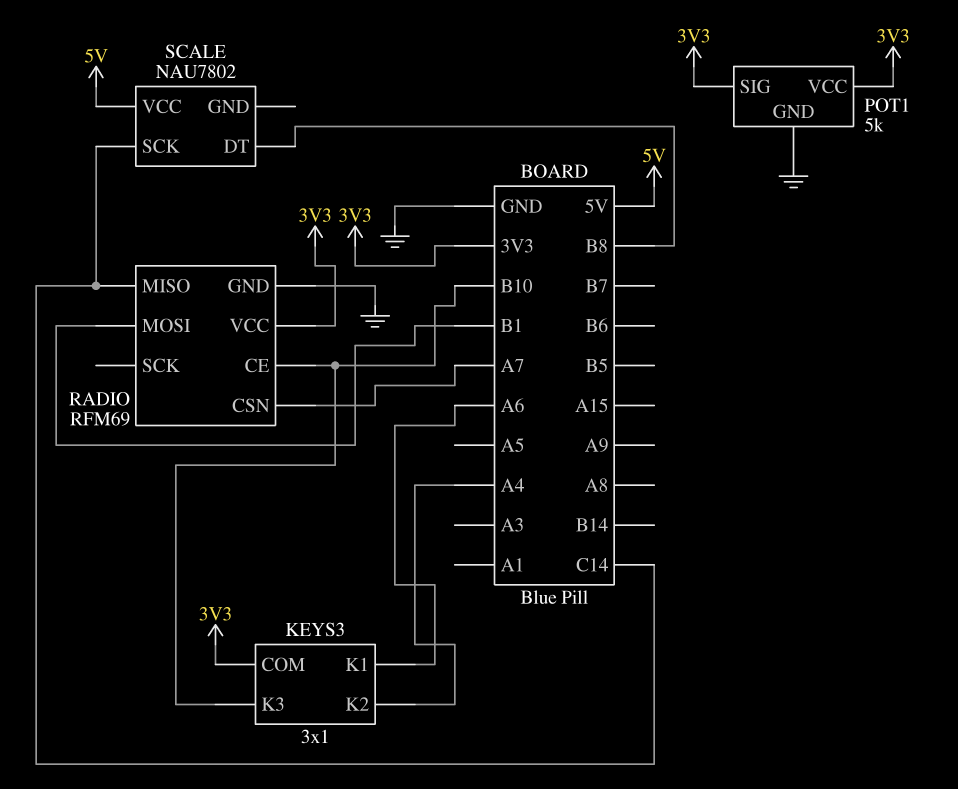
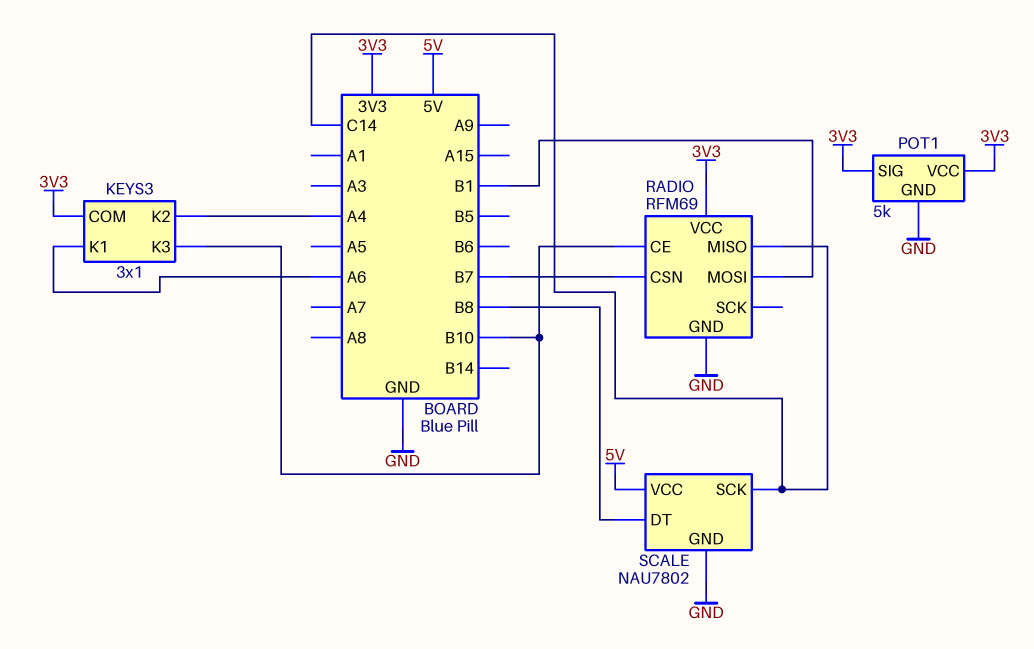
RADIO pin CSN: A7 -> B7
SCALE pin GND: none -> GND

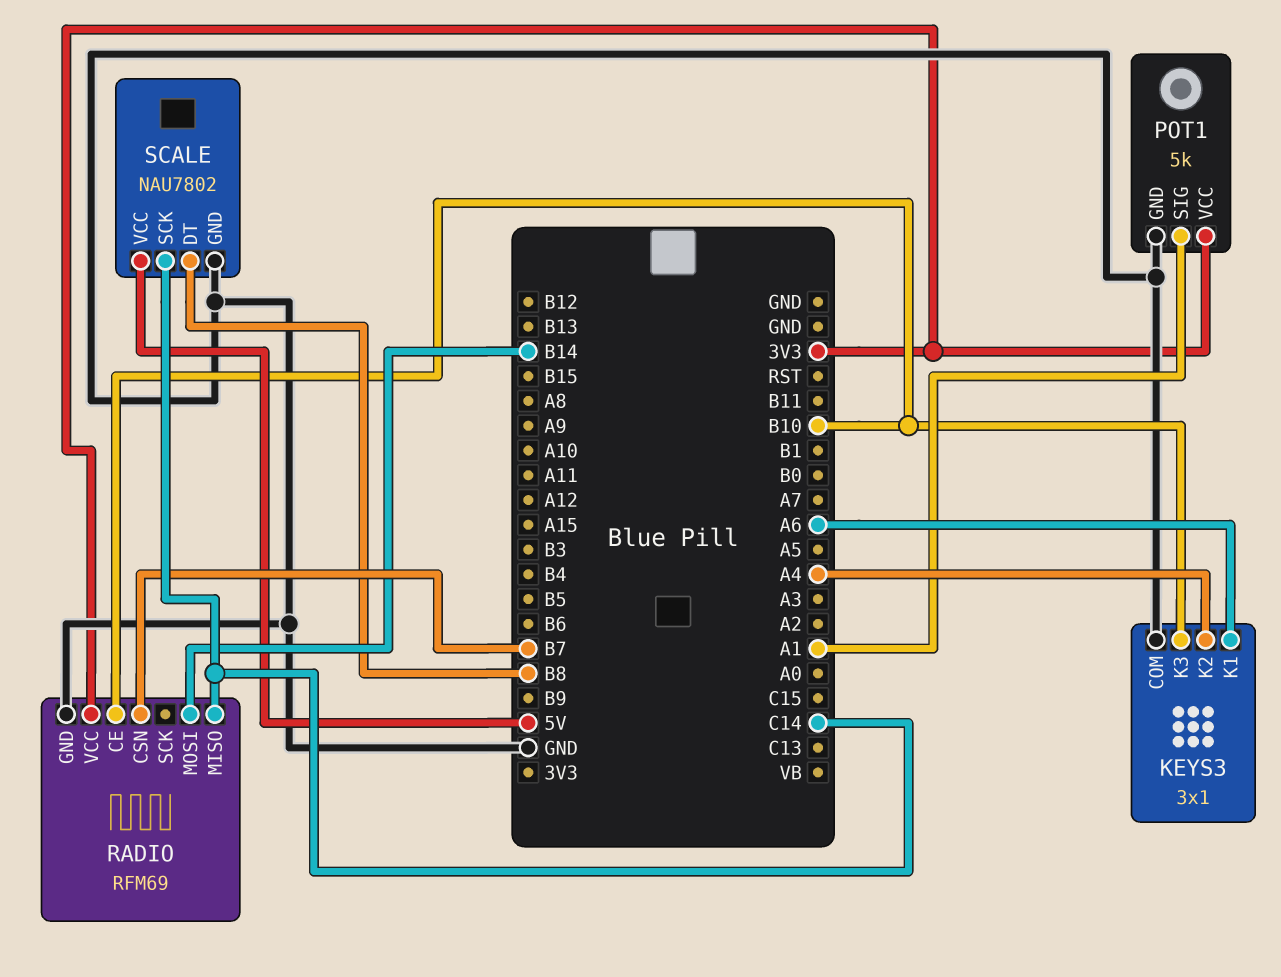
KEYS3 pin COM: 3V3 -> GND
POT1 pin SIG: 3V3 -> A1
RADIO pin MOSI: B1 -> B14

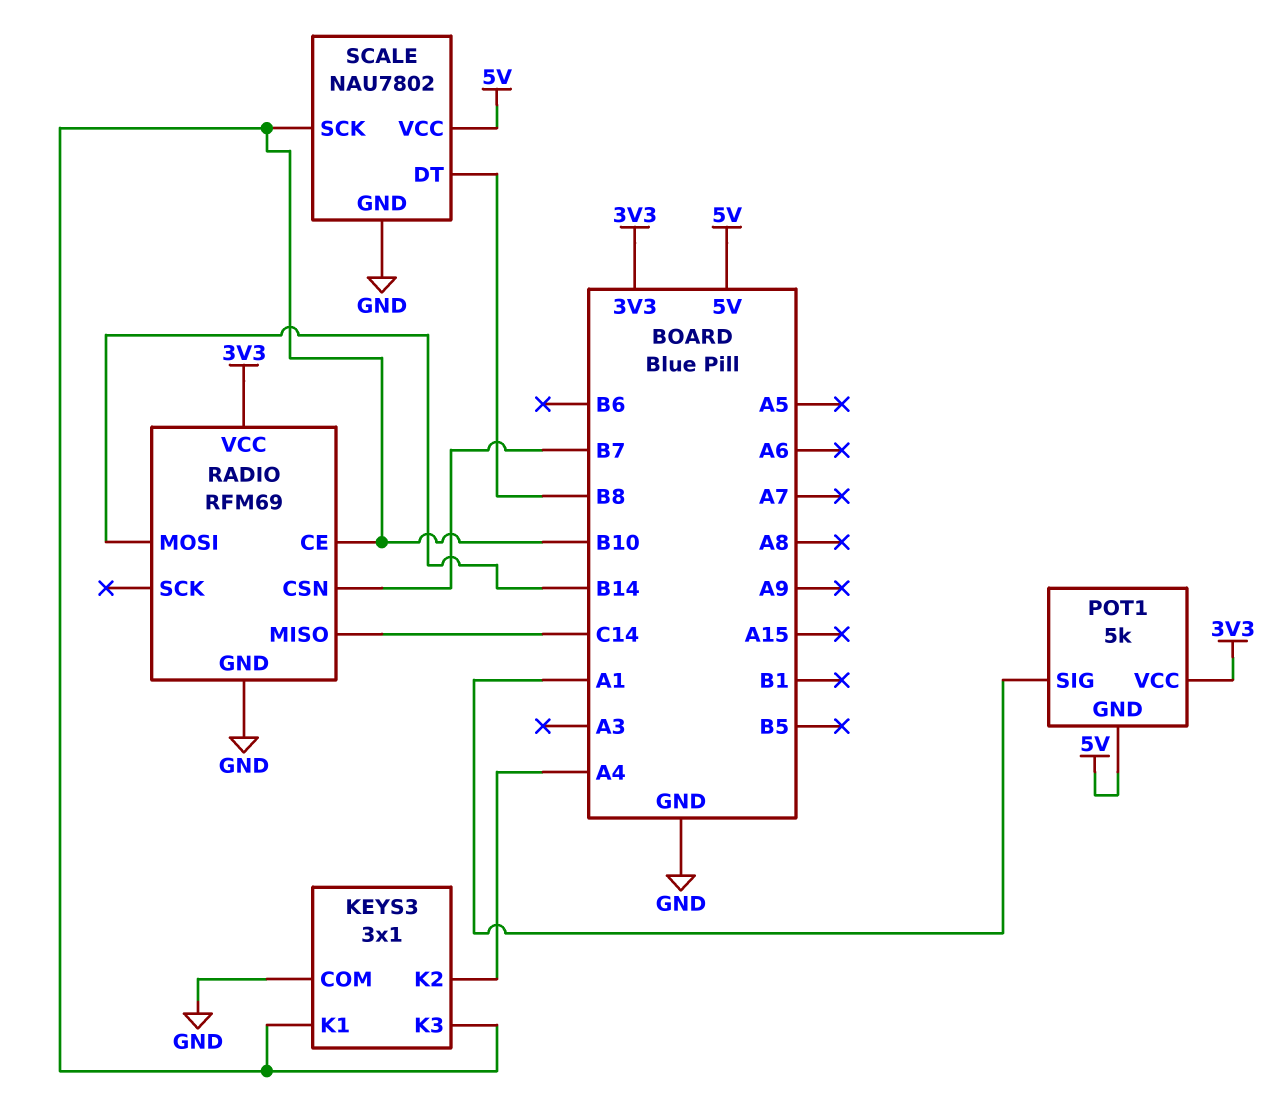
KEYS3 pin K1: A6 -> B10
POT1 pin GND: GND -> 5V
SCALE pin SCK: C14 -> B10

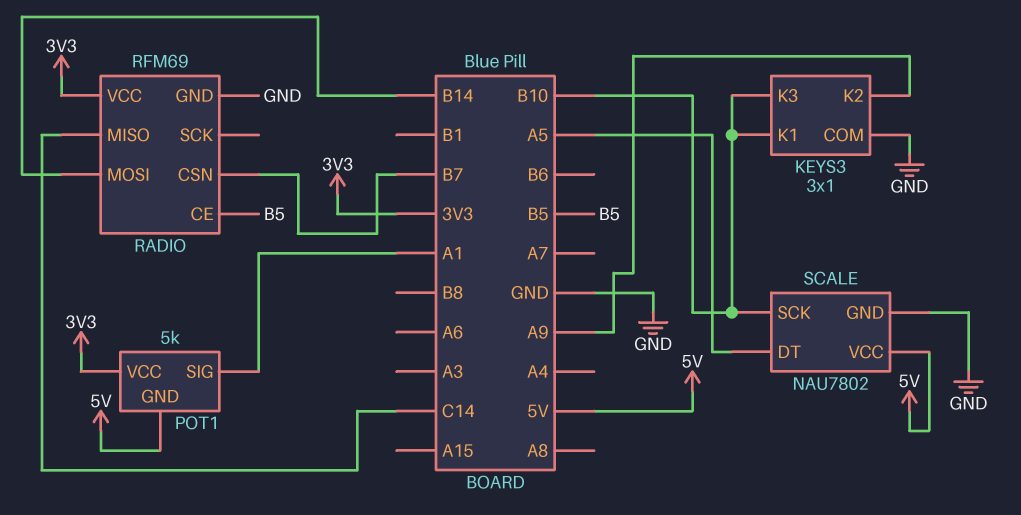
KEYS3 pin K2: A4 -> A9
RADIO pin CE: B10 -> B5
SCALE pin DT: B8 -> A5

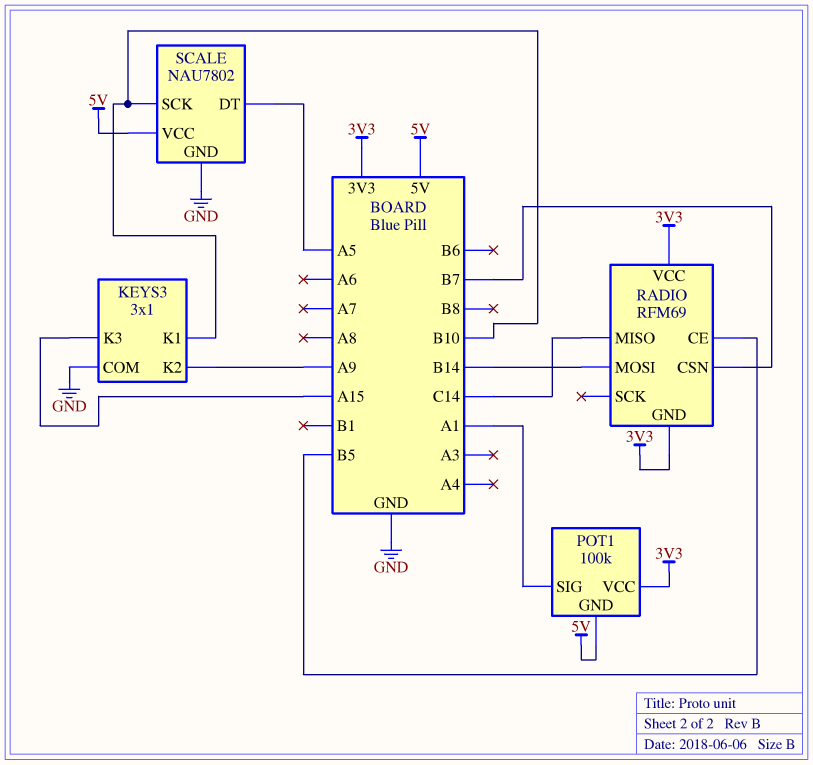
KEYS3 pin K3: B10 -> A15
POT1: 5k -> 100k
RADIO pin GND: GND -> 3V3

